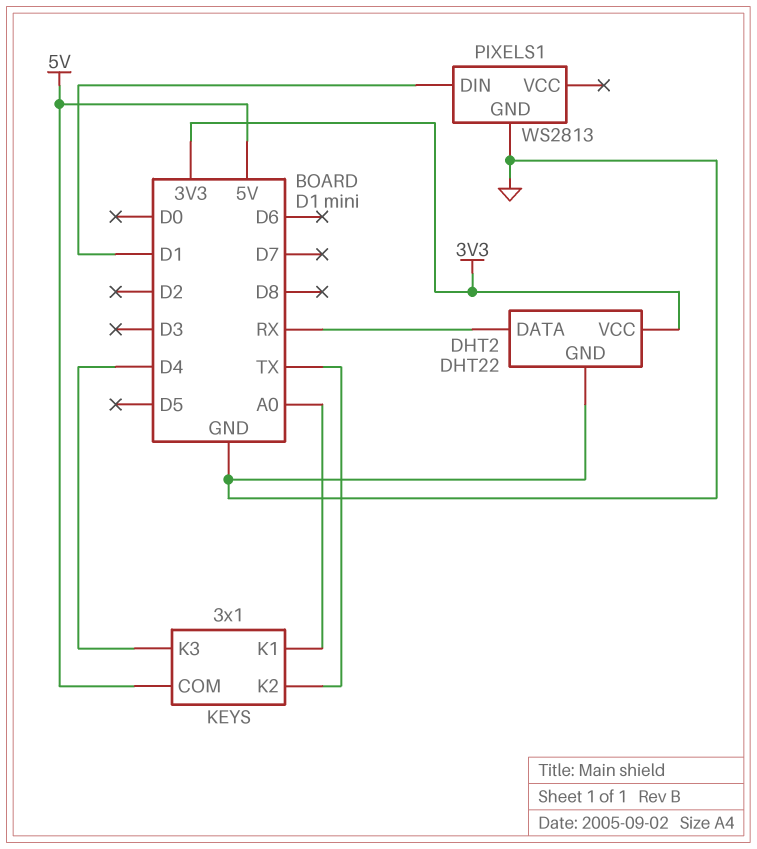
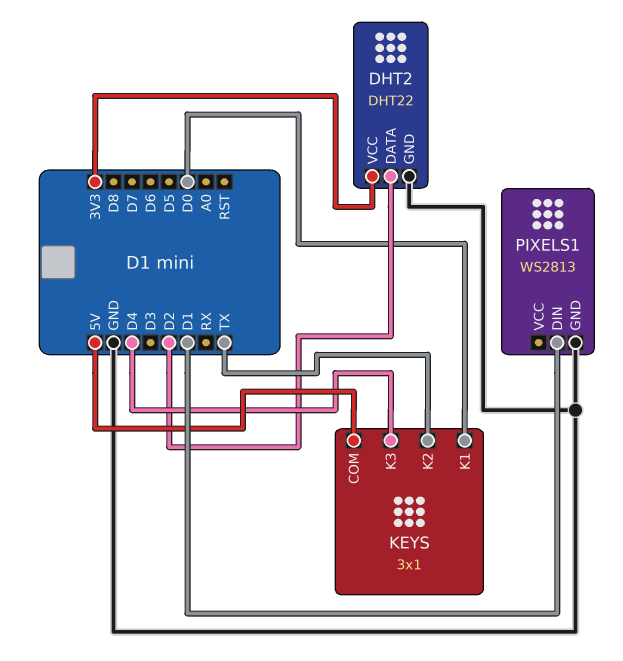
DHT2 pin DATA: RX -> D2
KEYS pin K1: A0 -> D0

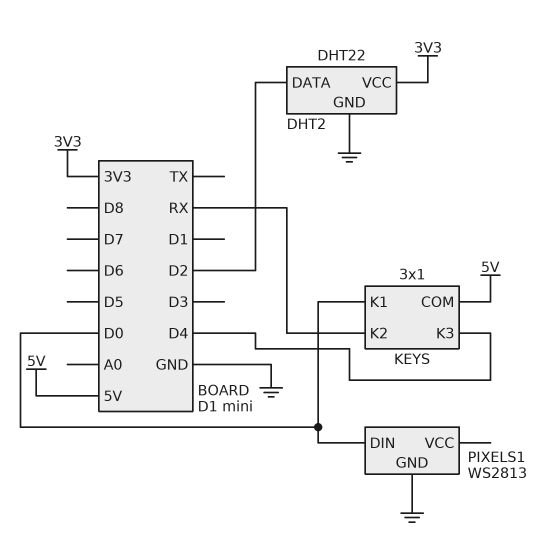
KEYS pin K2: TX -> RX
PIXELS1 pin DIN: D1 -> D0

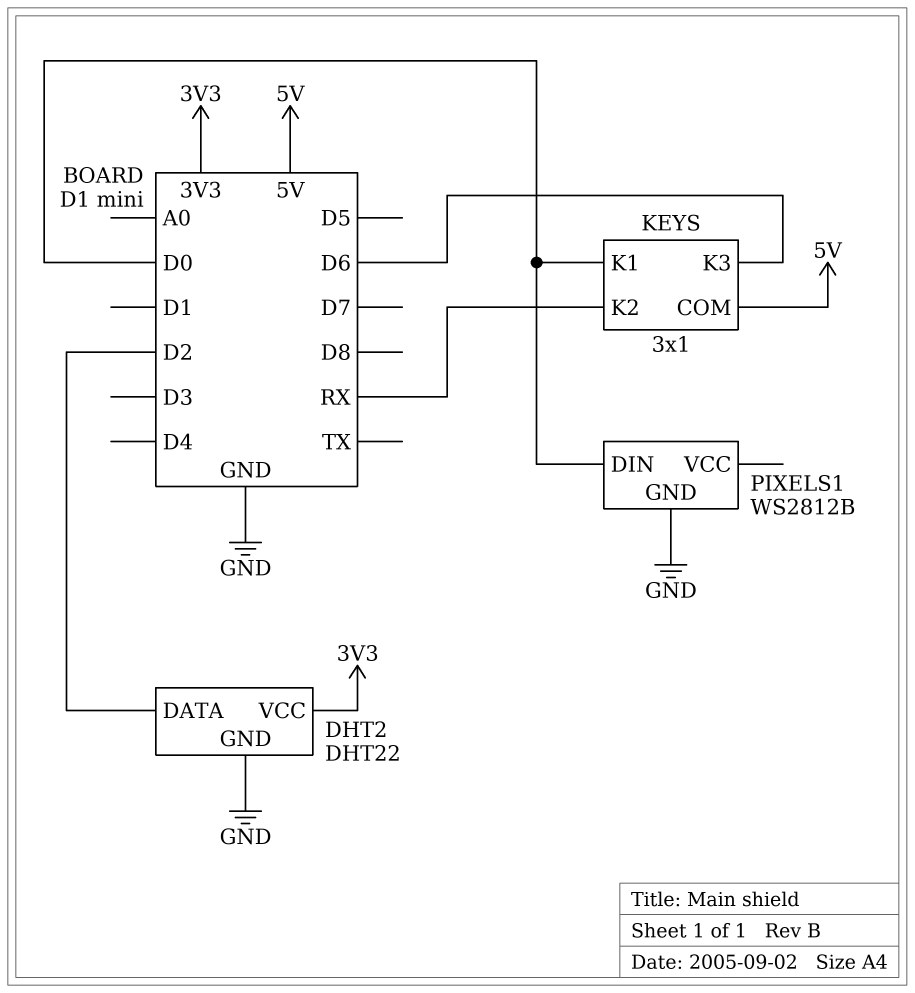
KEYS pin K3: D4 -> D6
PIXELS1: WS2813 -> WS2812B

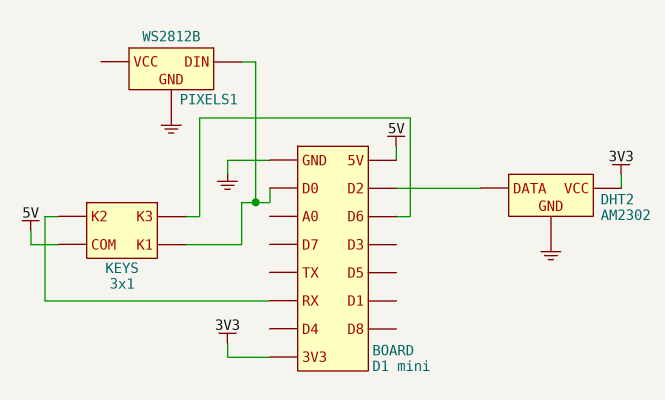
DHT2: DHT22 -> AM2302

